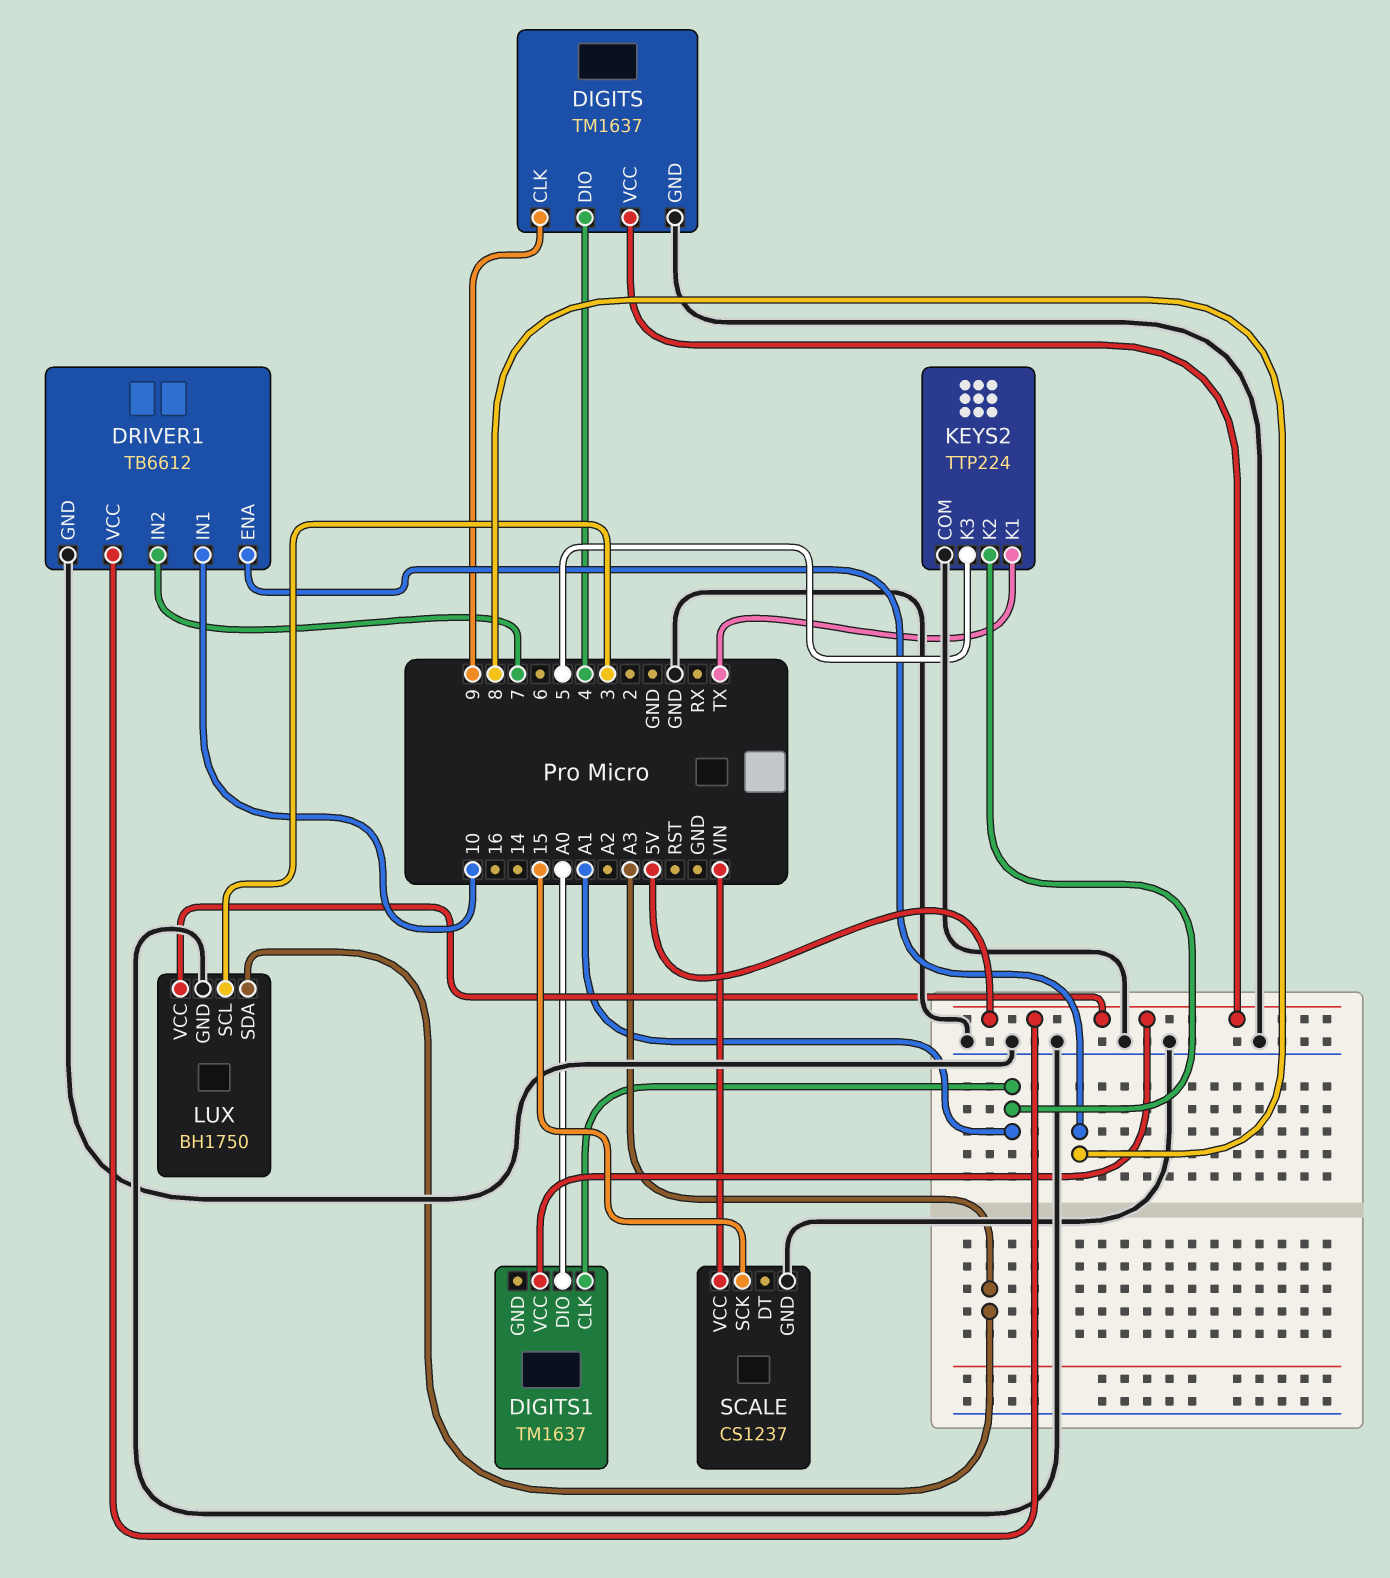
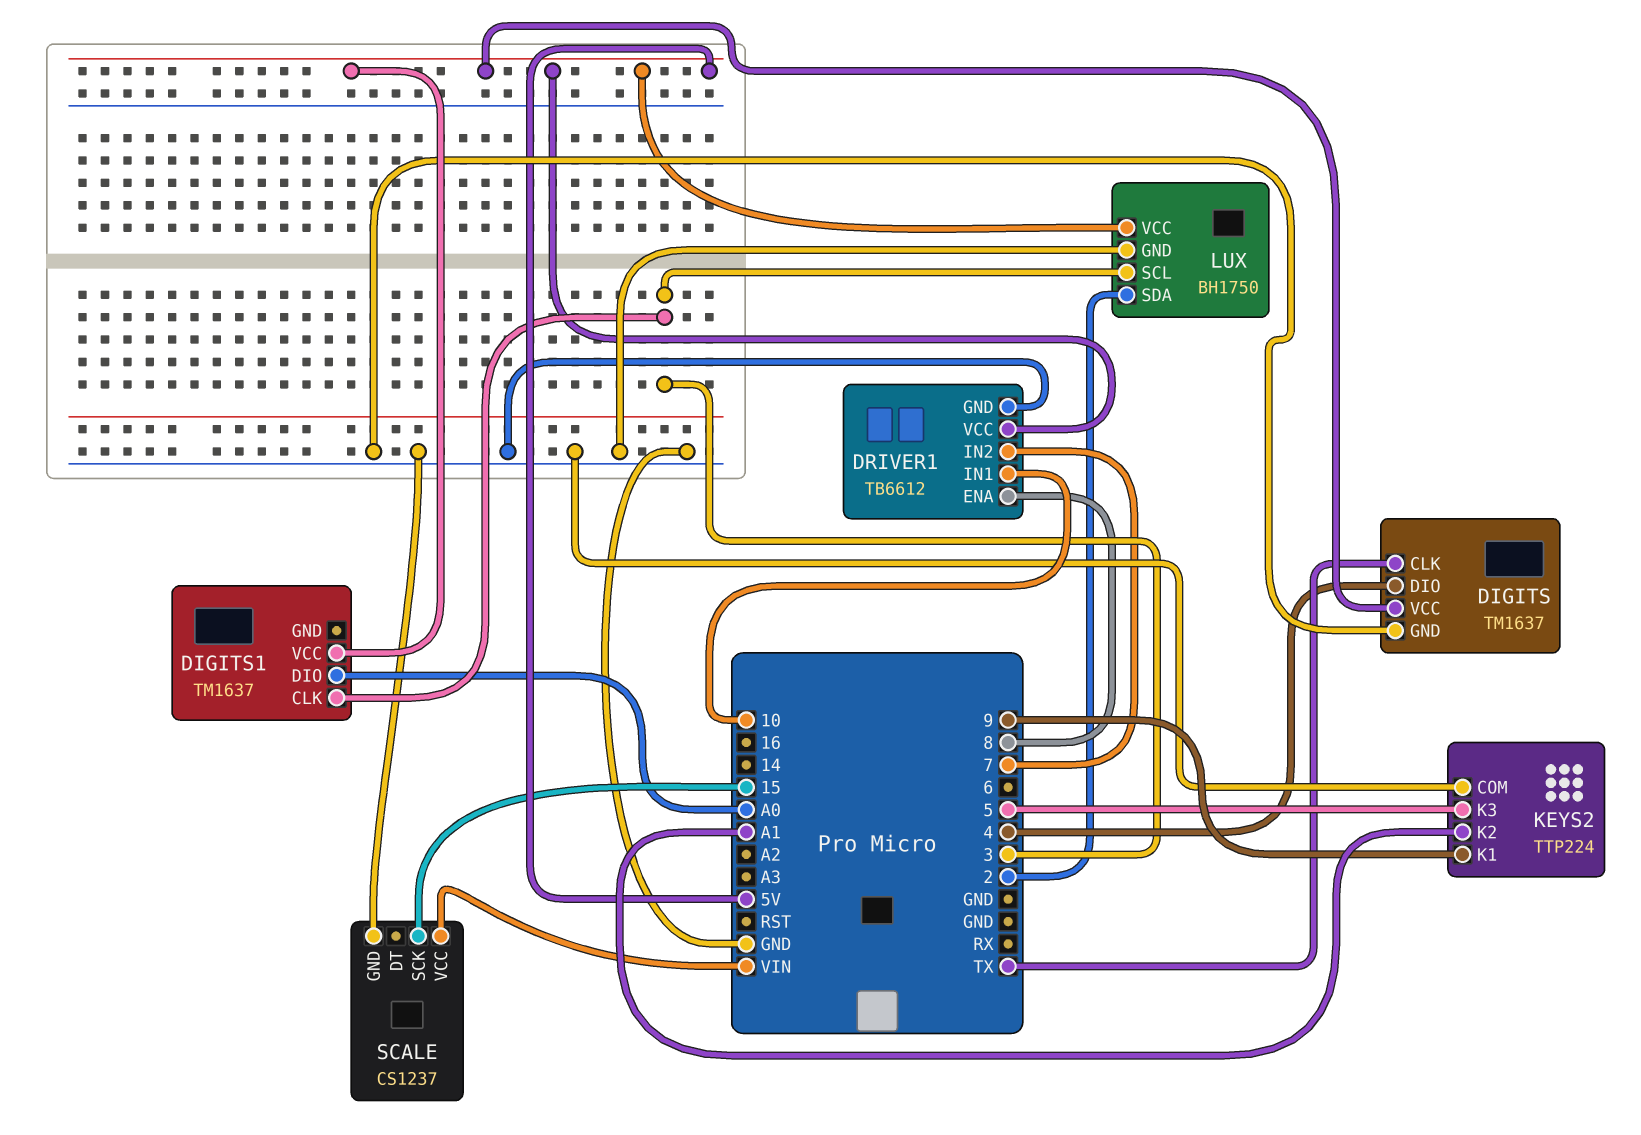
DIGITS pin CLK: 9 -> TX
DIGITS1 pin CLK: A1 -> 3
KEYS2 pin K1: TX -> 9
LUX pin SDA: A3 -> 2

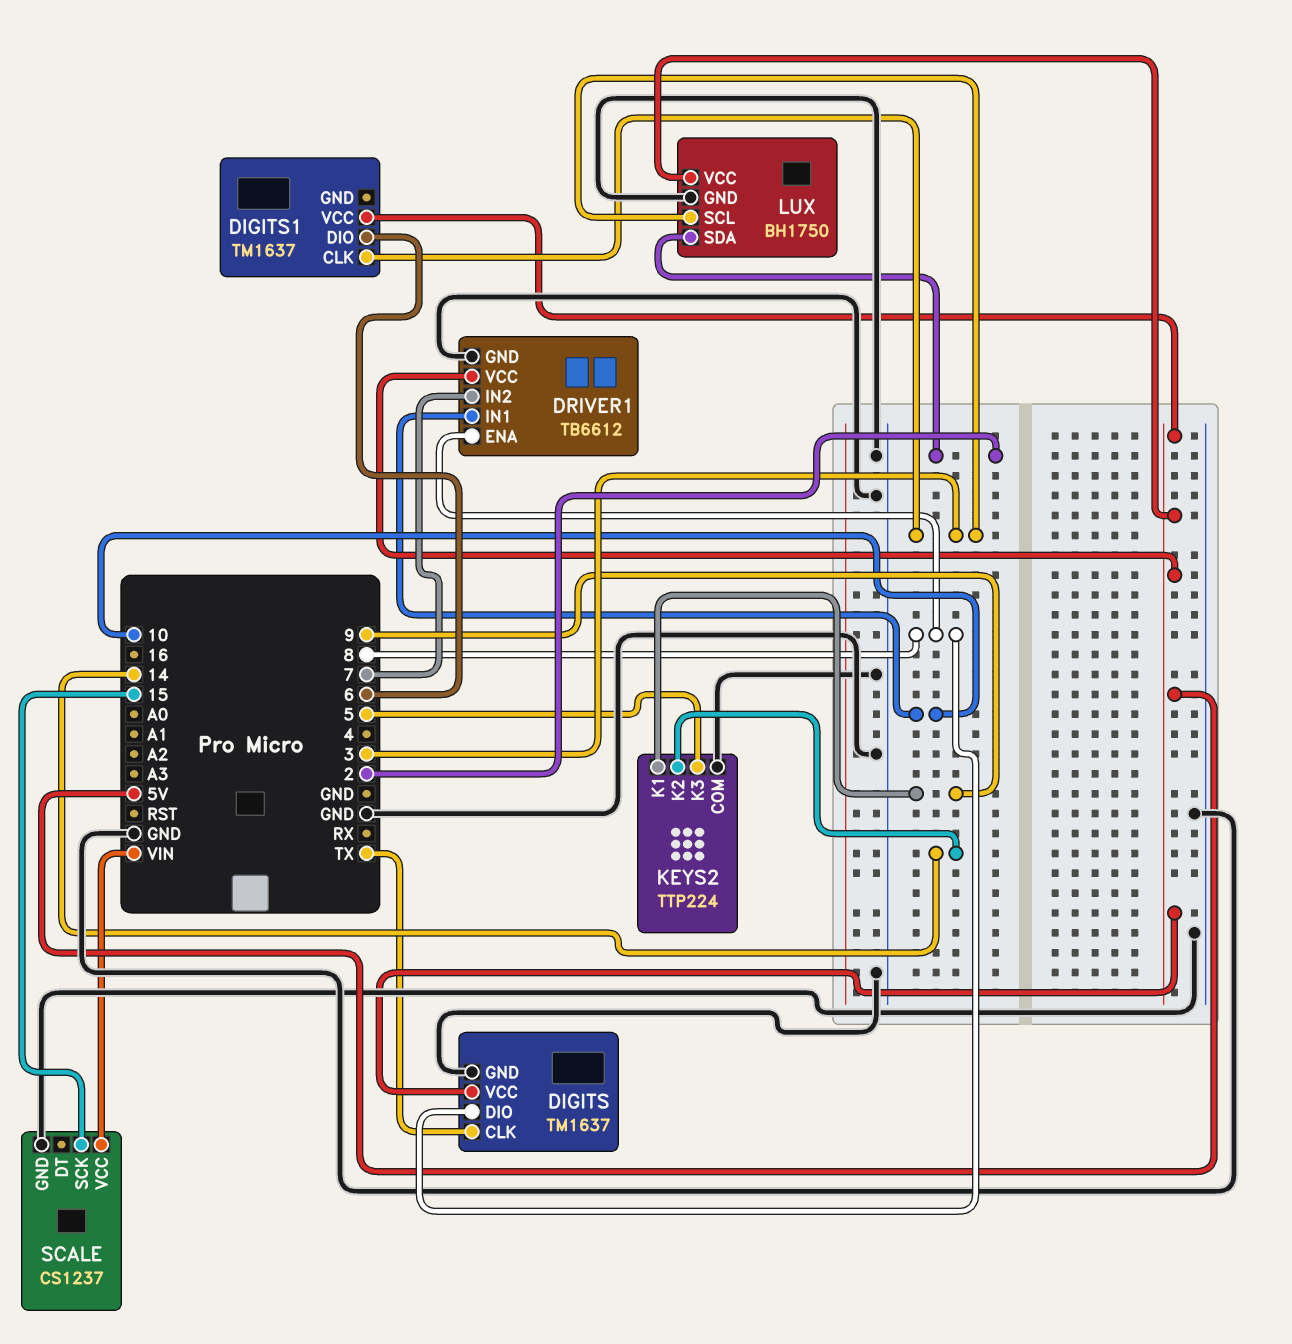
DIGITS pin DIO: 4 -> 8
DIGITS1 pin DIO: A0 -> 6
KEYS2 pin K2: A1 -> 14

